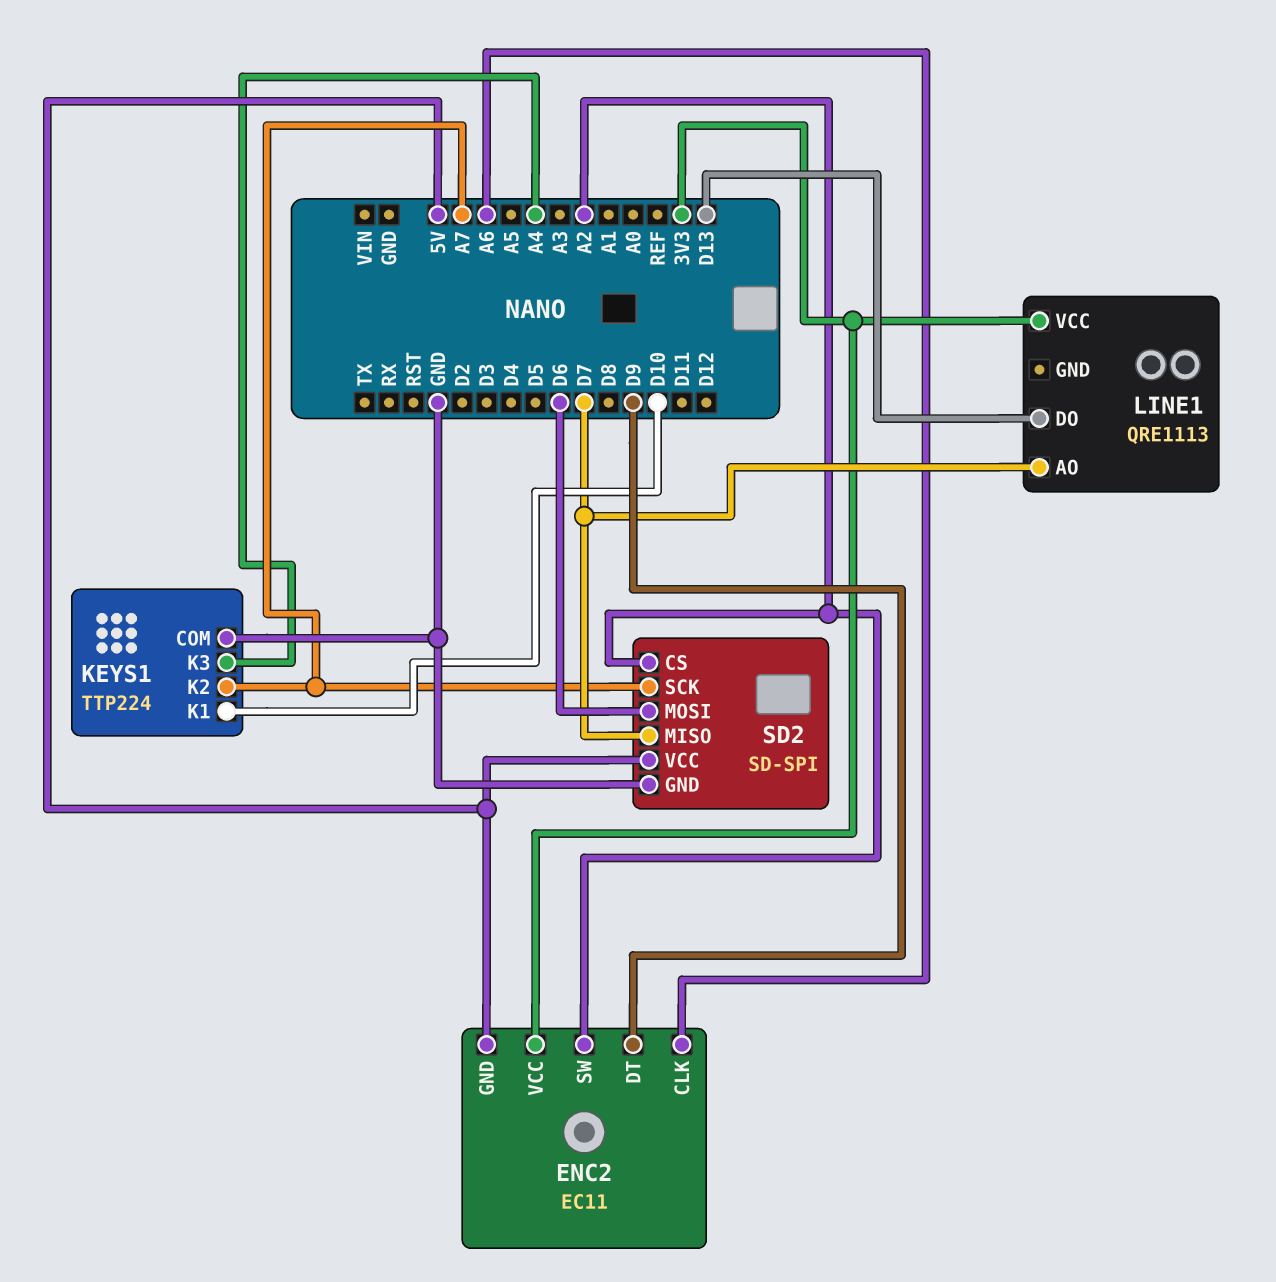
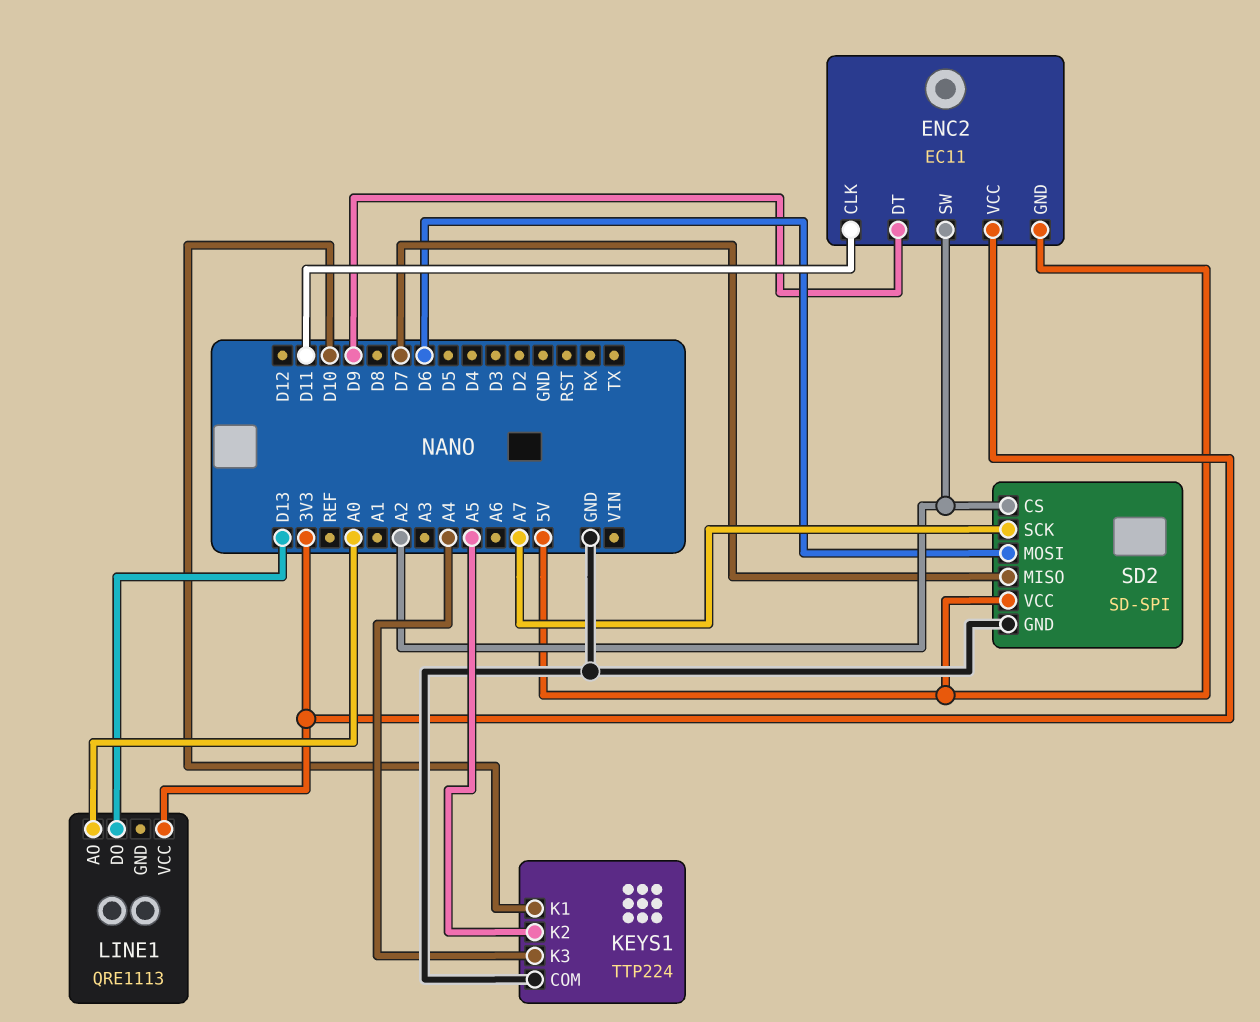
ENC2 pin CLK: A6 -> D11
KEYS1 pin K2: A7 -> A5
LINE1 pin AO: D7 -> A0

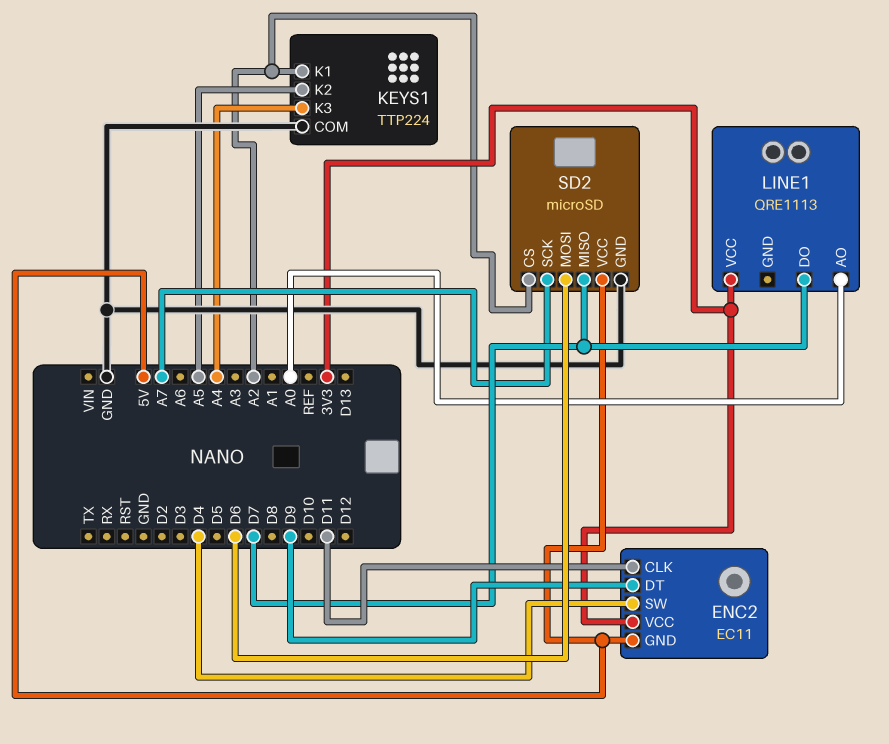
ENC2 pin SW: A2 -> D4
KEYS1 pin K1: D10 -> A2
LINE1 pin DO: D13 -> D7
SD2: SD-SPI -> microSD

